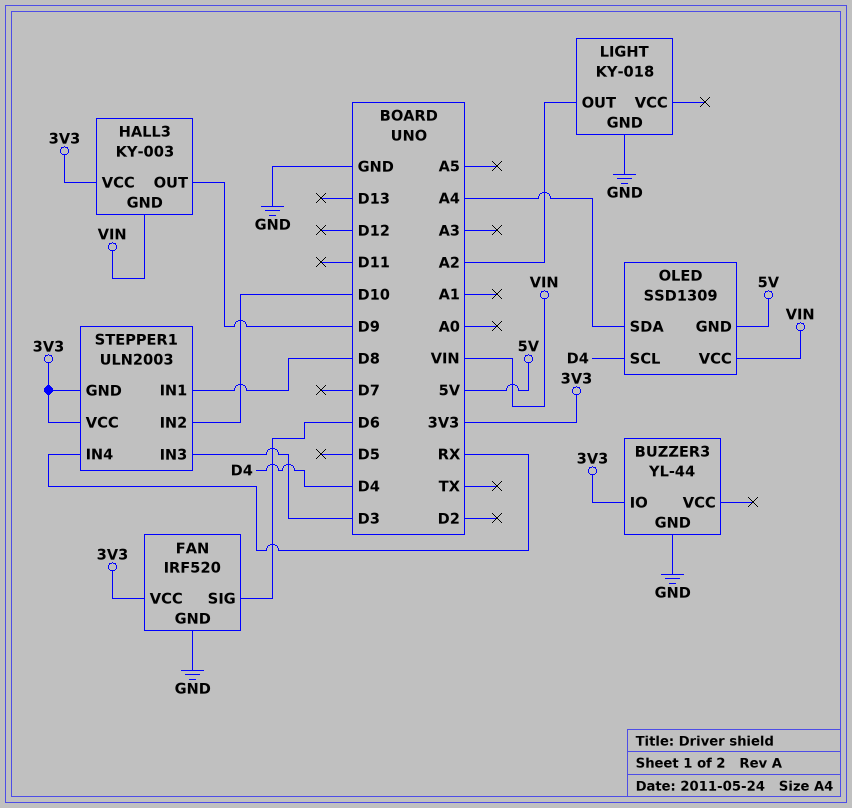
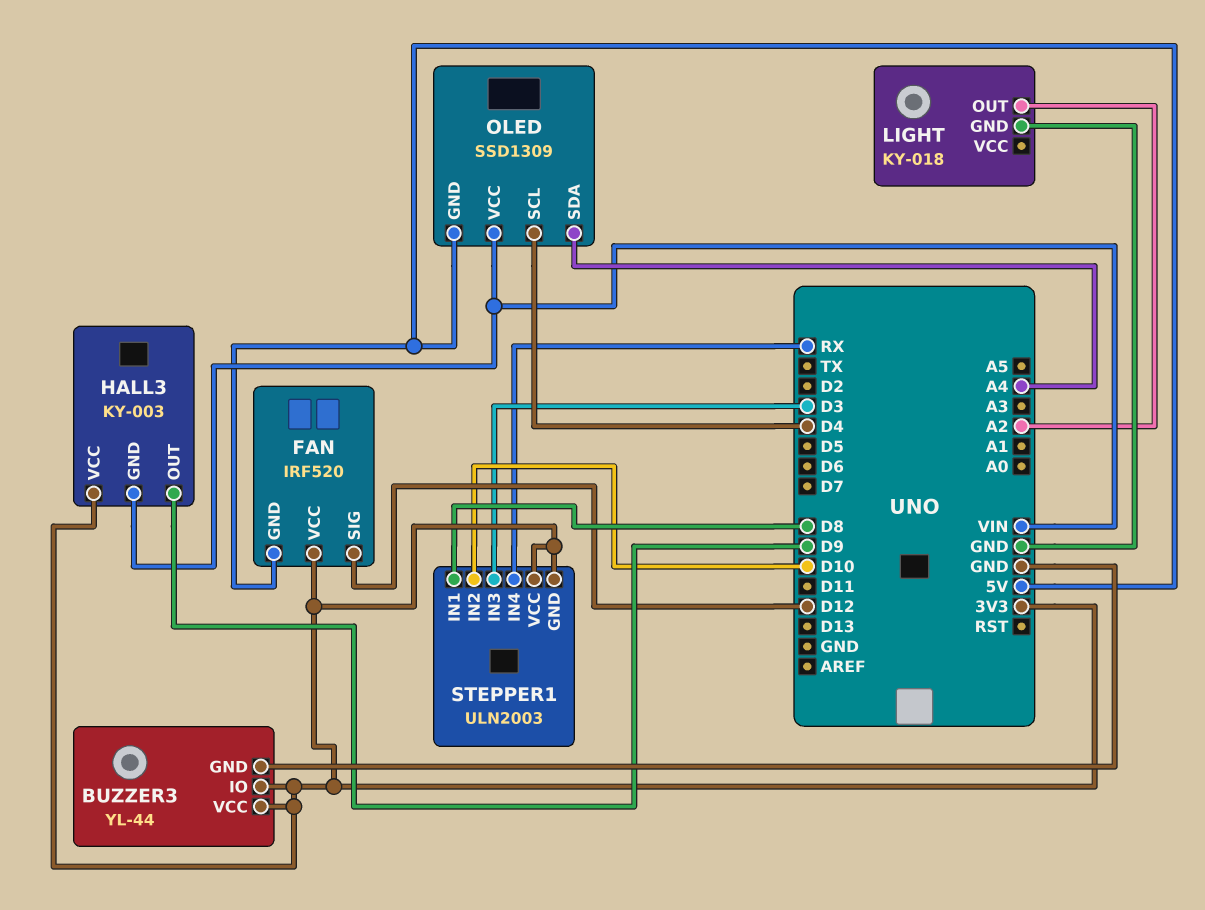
BUZZER3 pin VCC: none -> 3V3
FAN pin GND: GND -> 5V
FAN pin SIG: D6 -> D12

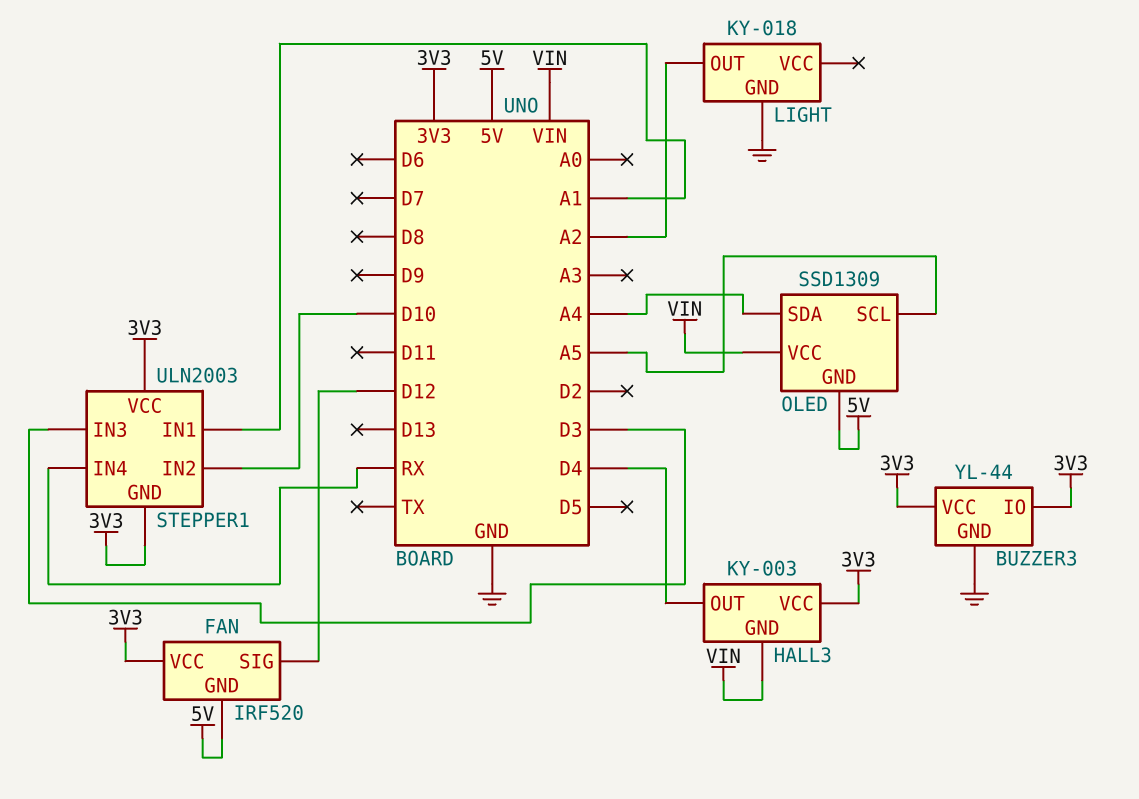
HALL3 pin OUT: D9 -> D4
OLED pin SCL: D4 -> A5
STEPPER1 pin IN1: D8 -> A1

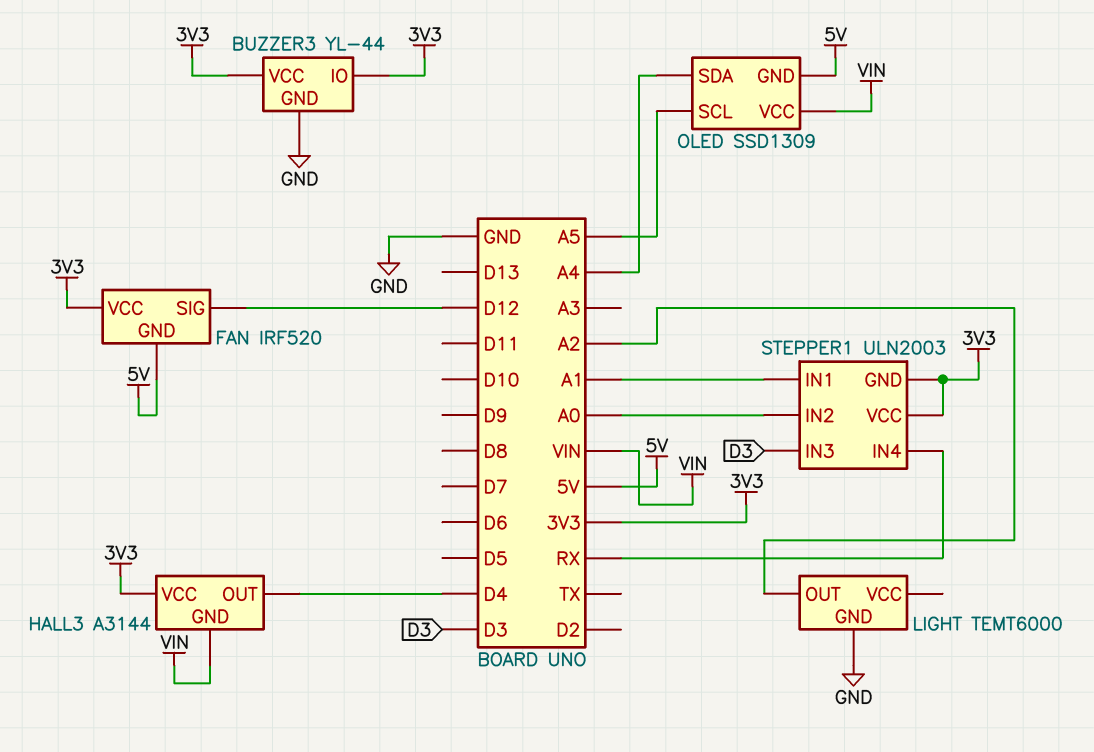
HALL3: KY-003 -> A3144
LIGHT: KY-018 -> TEMT6000
STEPPER1 pin IN2: D10 -> A0

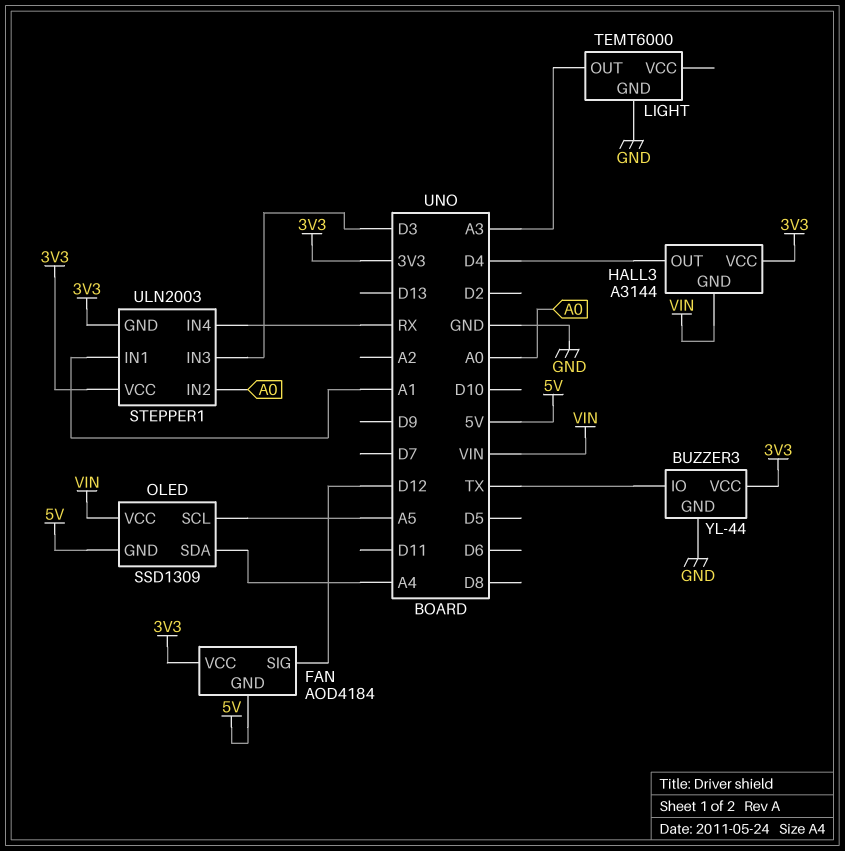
BUZZER3 pin IO: 3V3 -> TX
FAN: IRF520 -> AOD4184
LIGHT pin OUT: A2 -> A3

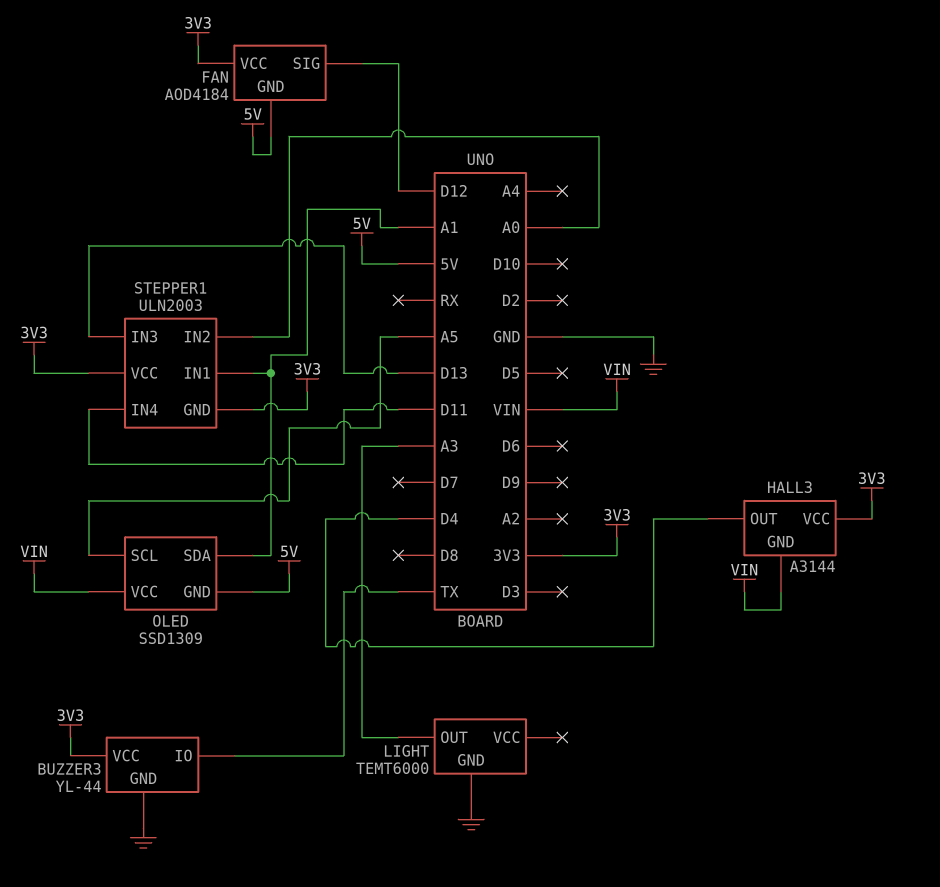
OLED pin SDA: A4 -> A1
STEPPER1 pin IN3: D3 -> D13
STEPPER1 pin IN4: RX -> D11

